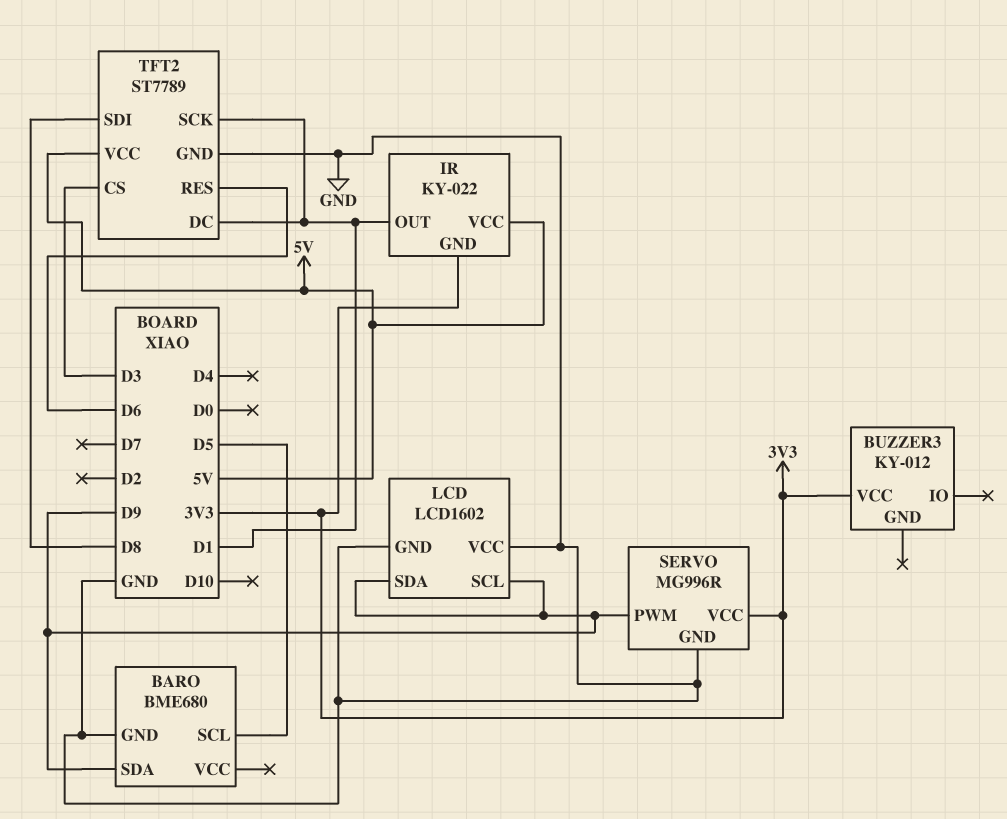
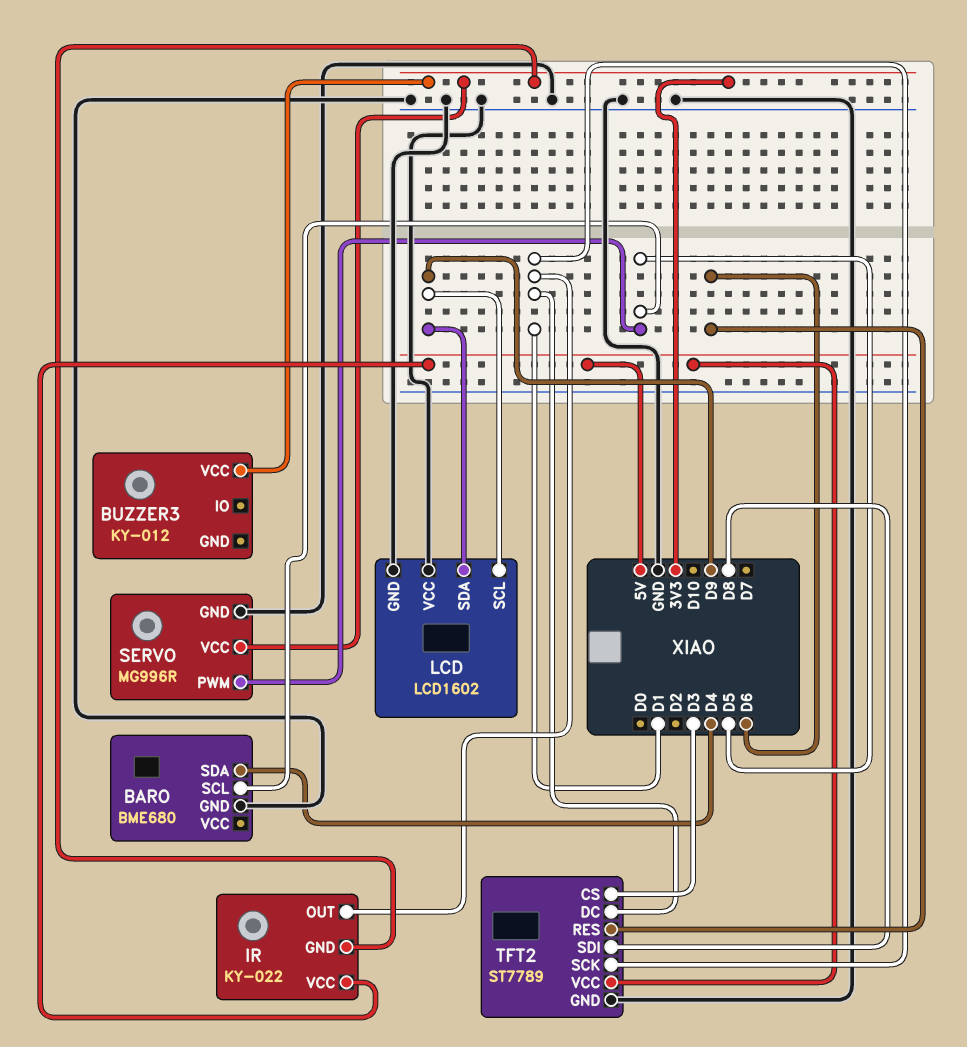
BARO pin SDA: D9 -> D4
SERVO pin PWM: D9 -> D5

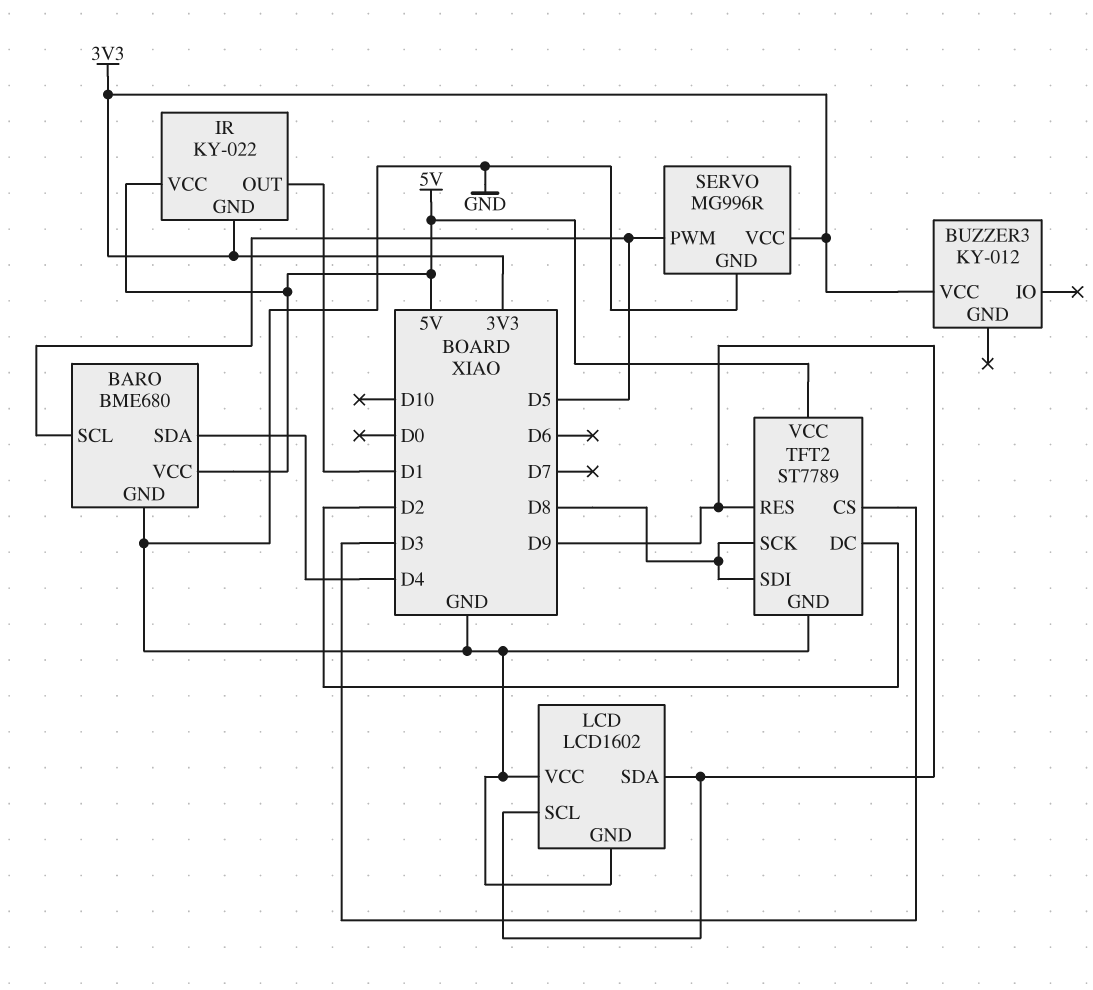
BARO pin VCC: none -> 5V
TFT2 pin DC: D1 -> D2
TFT2 pin RES: D6 -> D9
TFT2 pin SCK: D1 -> D8

